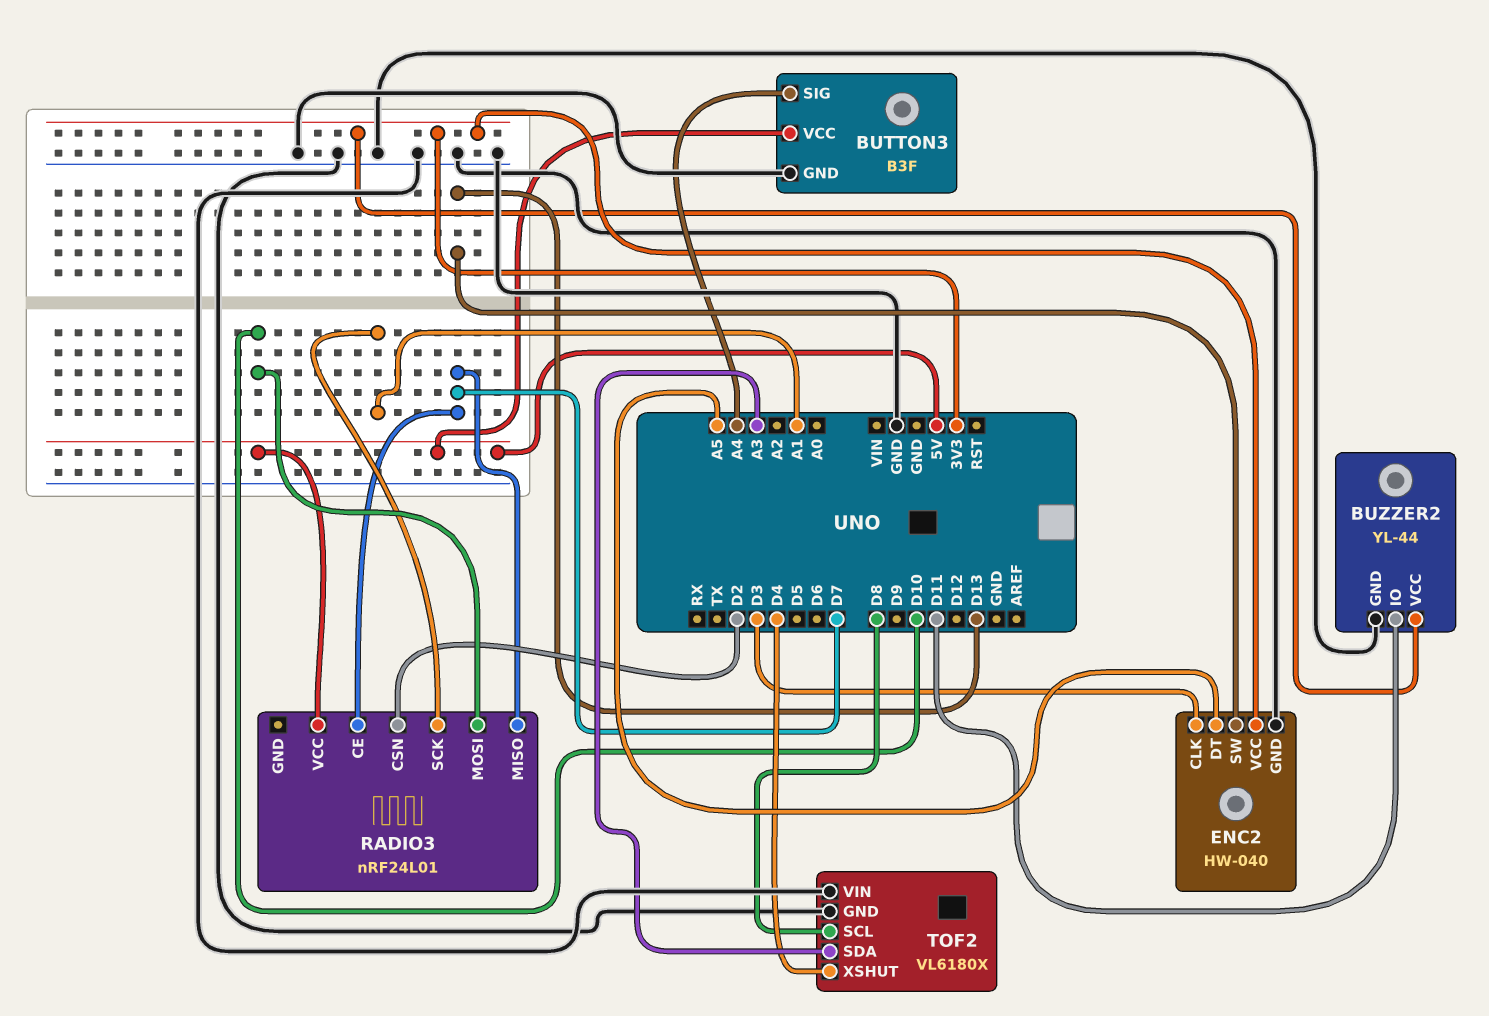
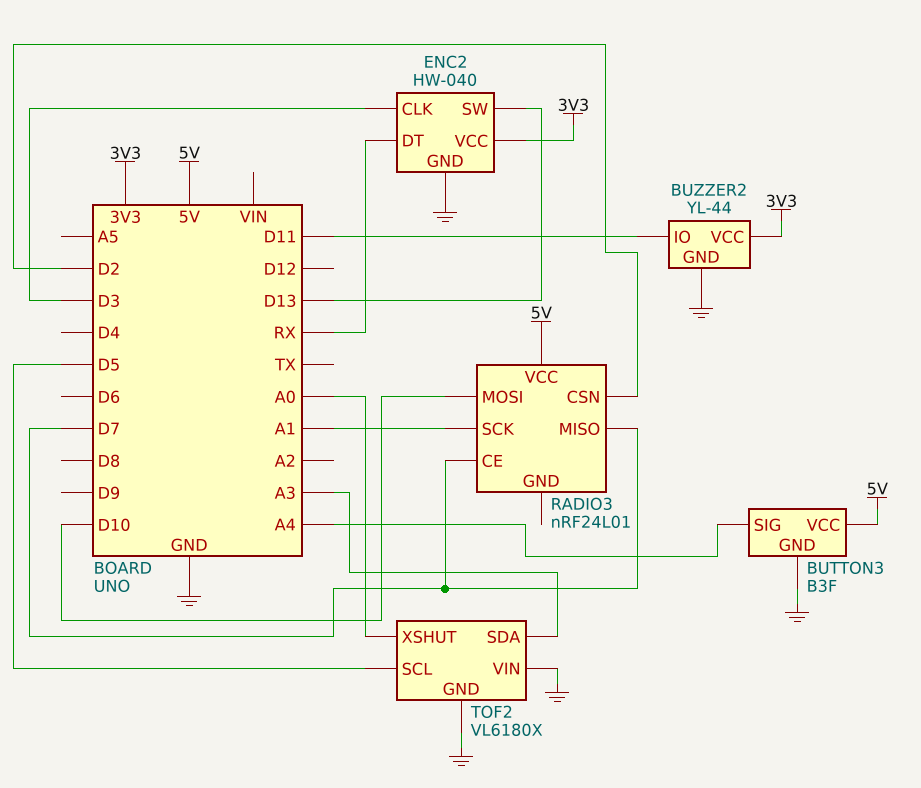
ENC2 pin DT: A5 -> RX
TOF2 pin SCL: D8 -> D5
TOF2 pin XSHUT: D4 -> A0

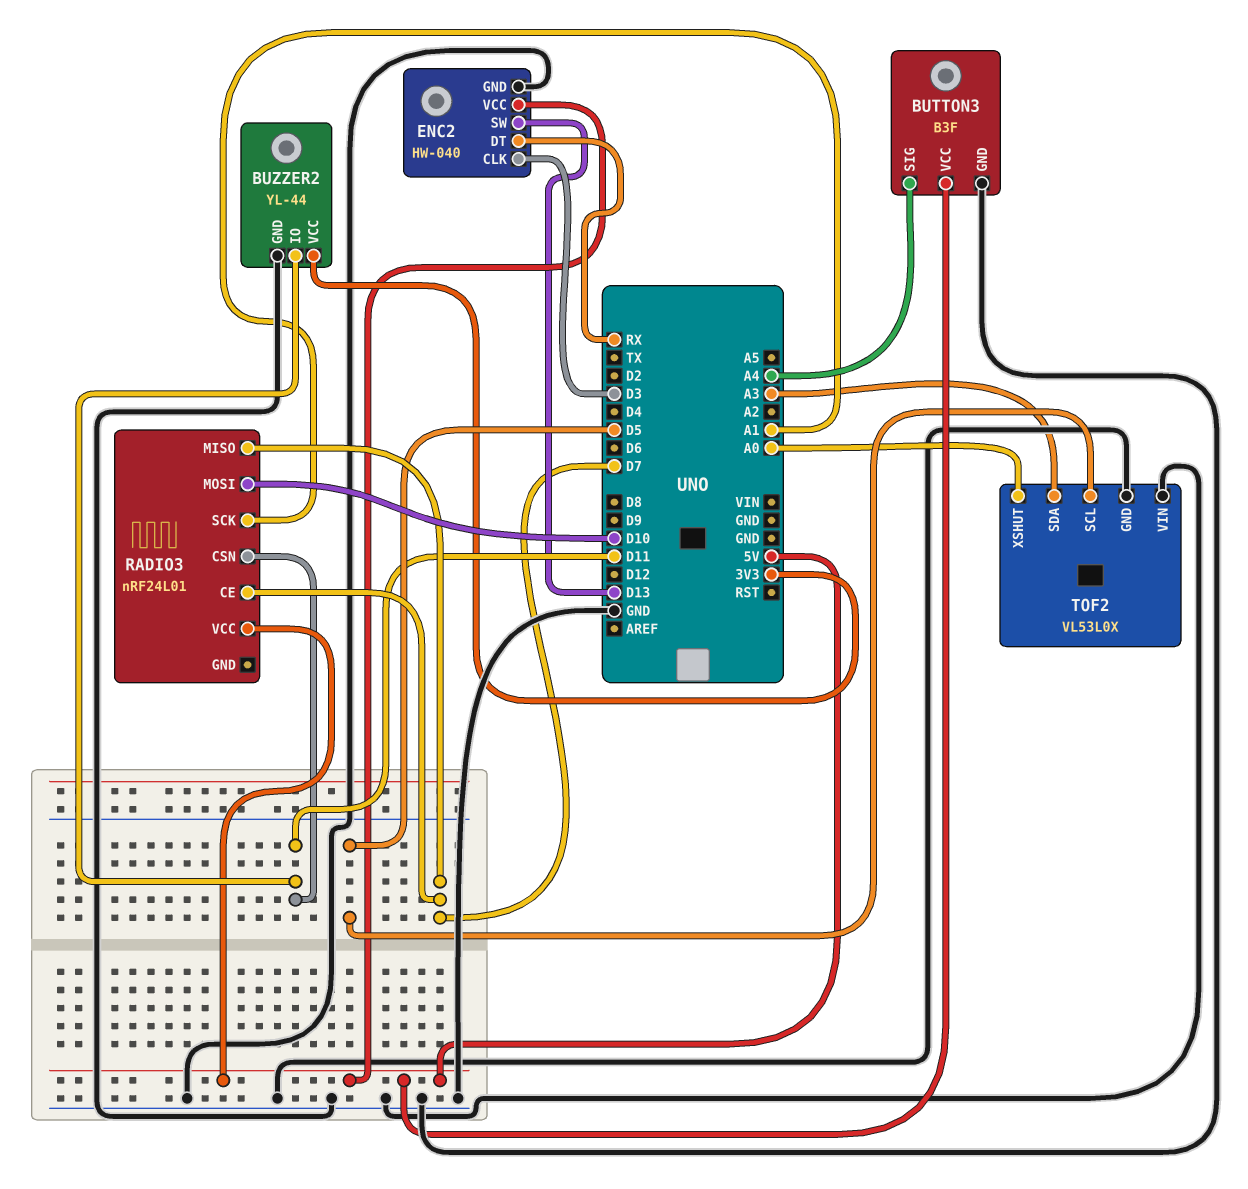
ENC2 pin VCC: 3V3 -> 5V
RADIO3 pin CSN: D2 -> D11
TOF2: VL6180X -> VL53L0X

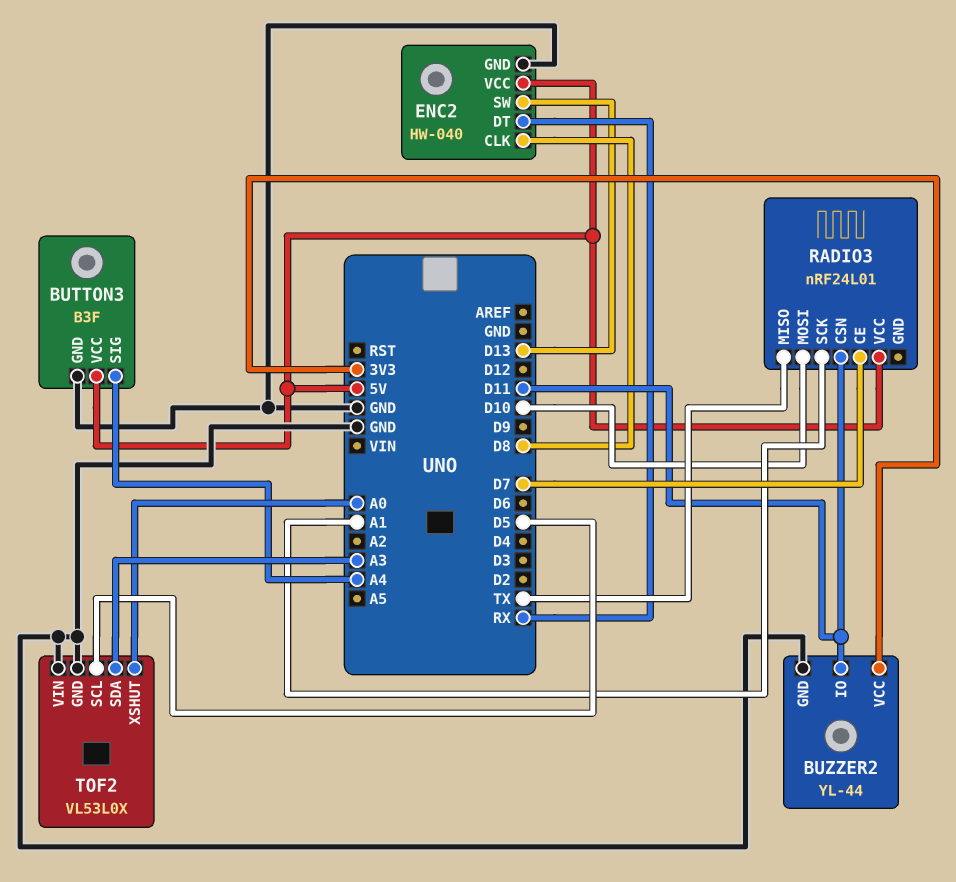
ENC2 pin CLK: D3 -> D8
RADIO3 pin MISO: D7 -> TX

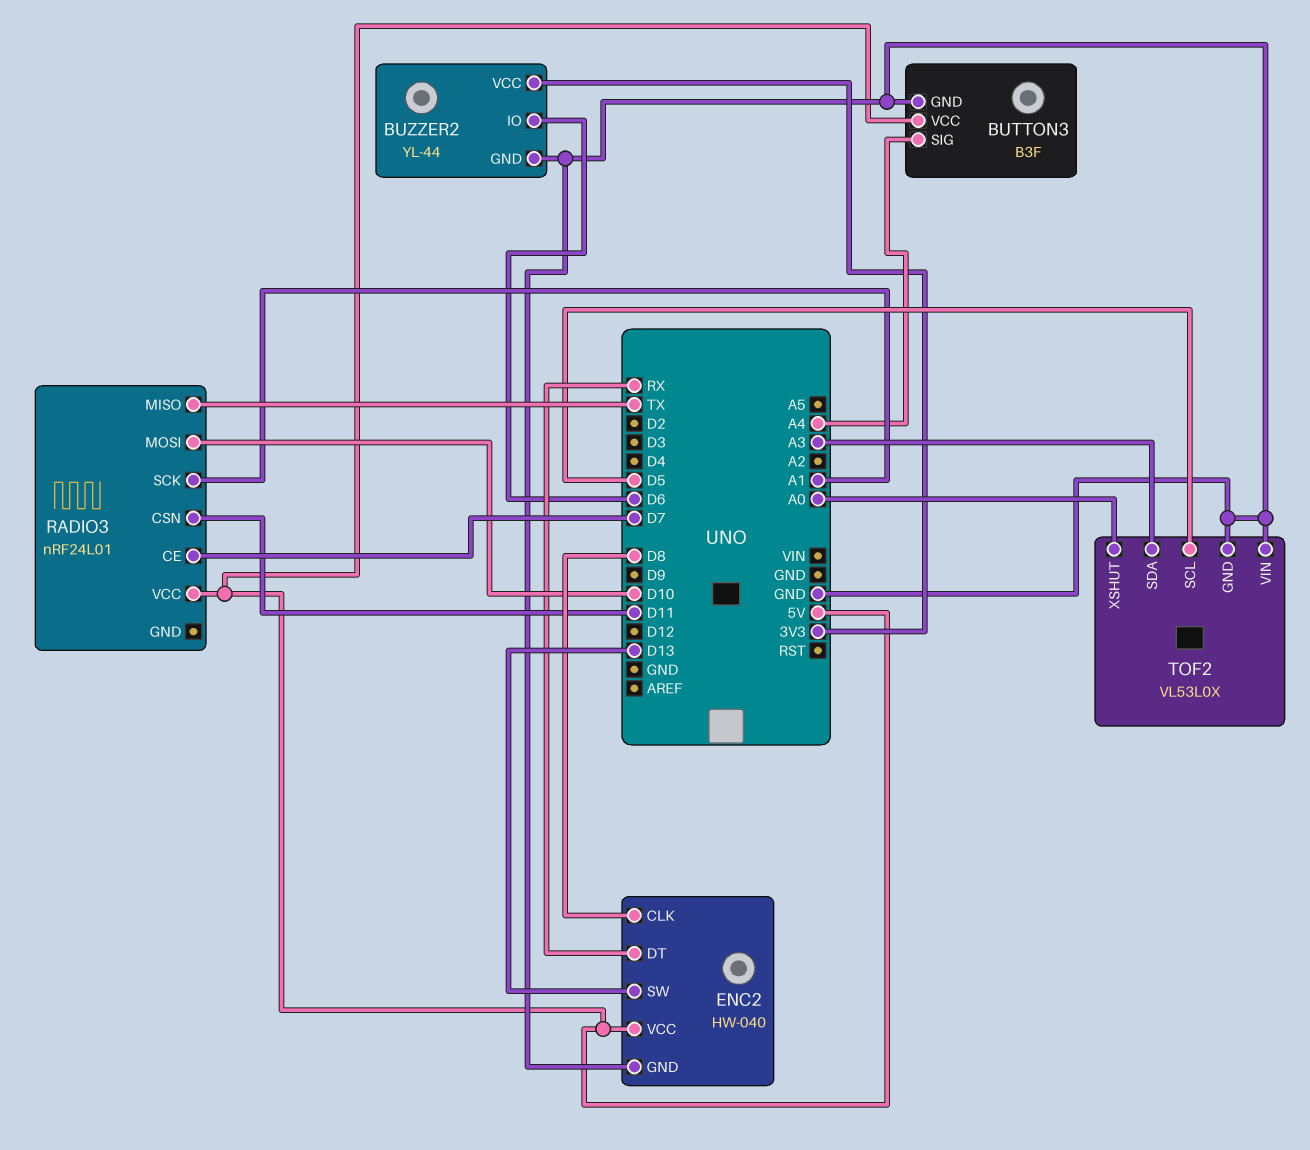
BUZZER2 pin IO: D11 -> D6

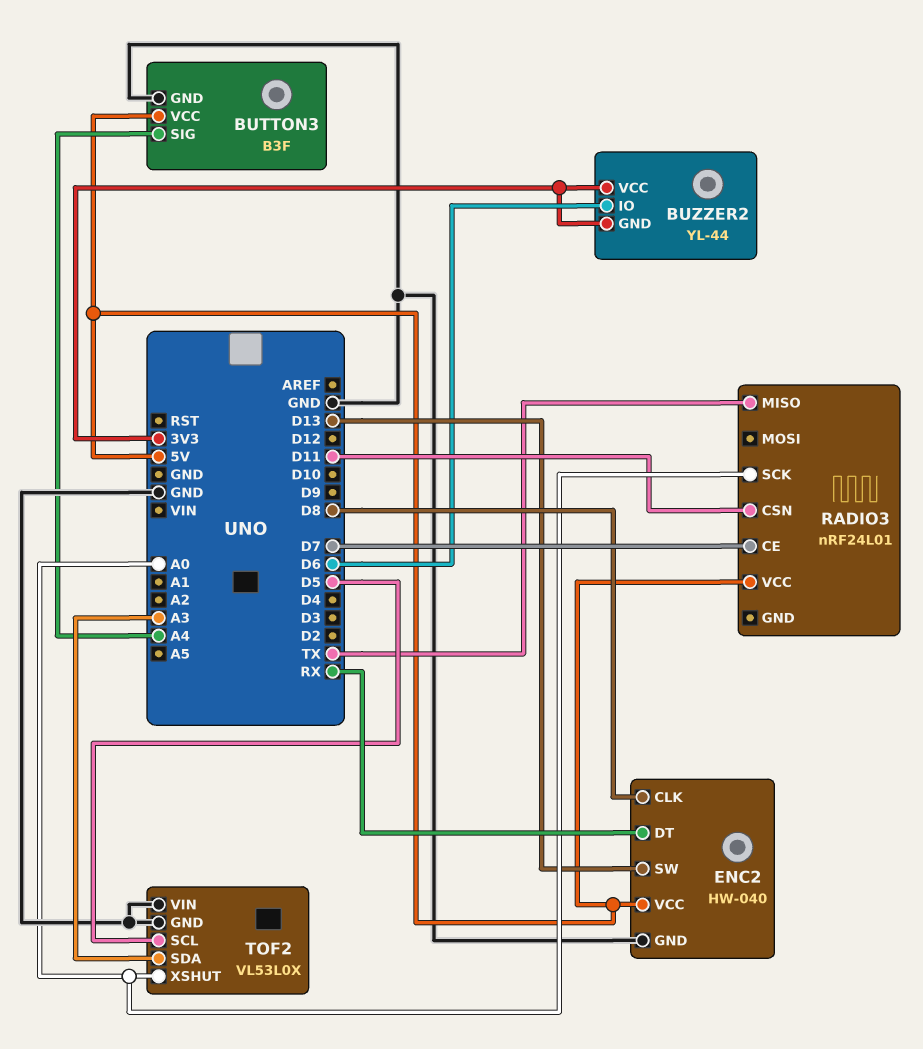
BUZZER2 pin GND: GND -> 3V3
RADIO3 pin MOSI: D10 -> none
RADIO3 pin SCK: A1 -> A0

